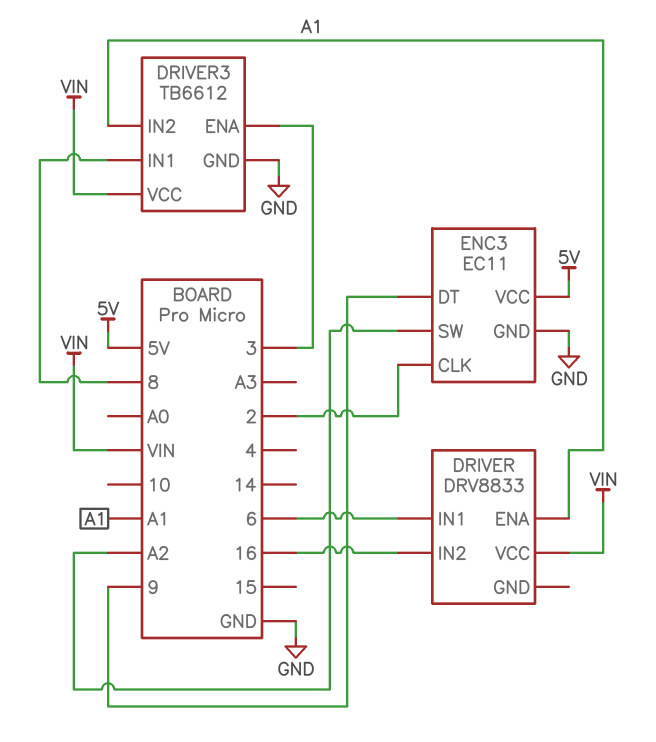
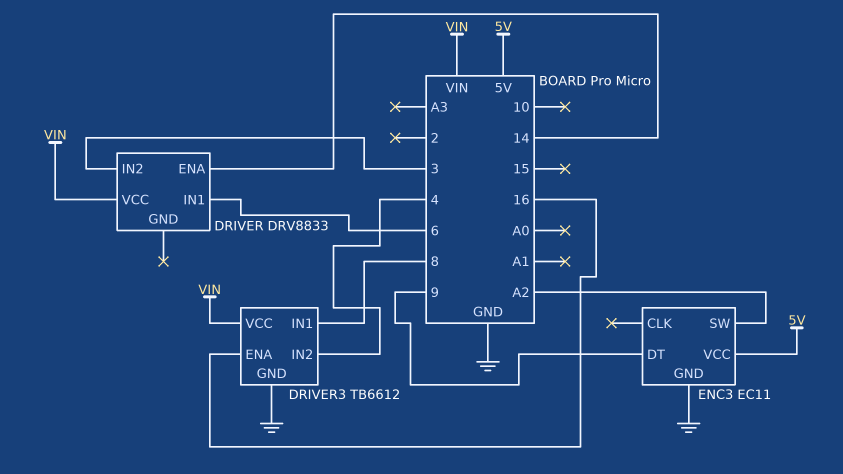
DRIVER pin ENA: A1 -> 14
DRIVER pin IN2: 16 -> 3
DRIVER3 pin ENA: 3 -> 16
DRIVER3 pin IN2: A1 -> 4
ENC3 pin CLK: 2 -> none

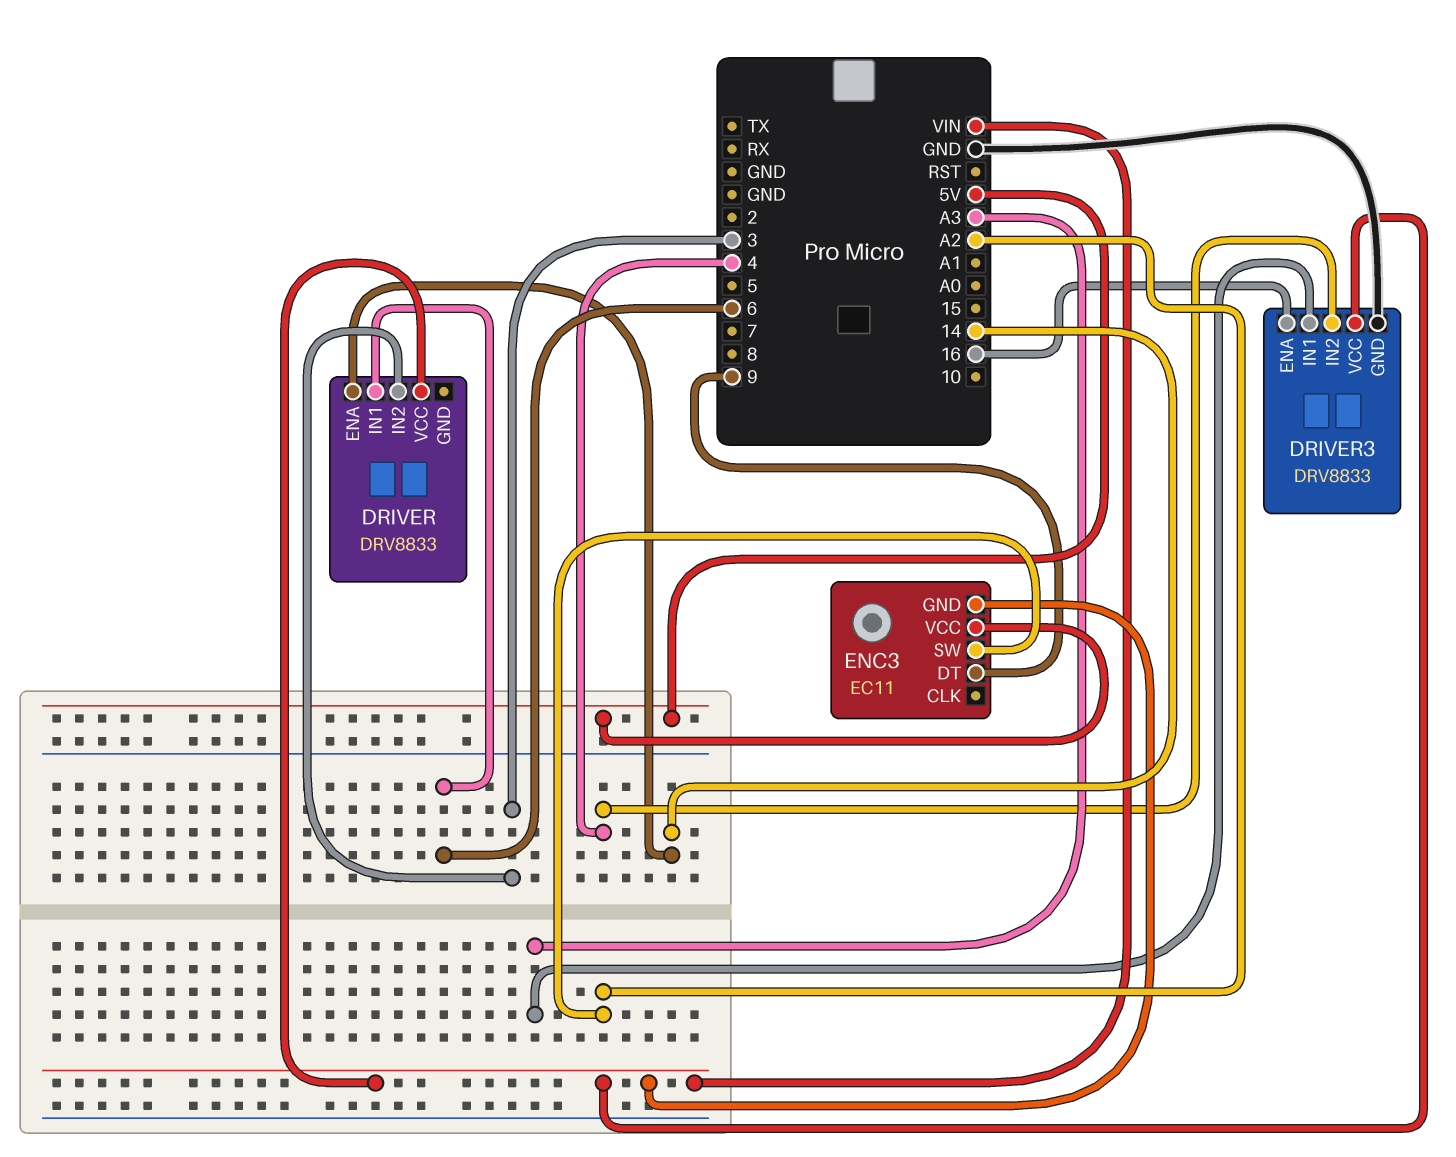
DRIVER3: TB6612 -> DRV8833
DRIVER3 pin IN1: 8 -> A3
ENC3 pin GND: GND -> VIN

